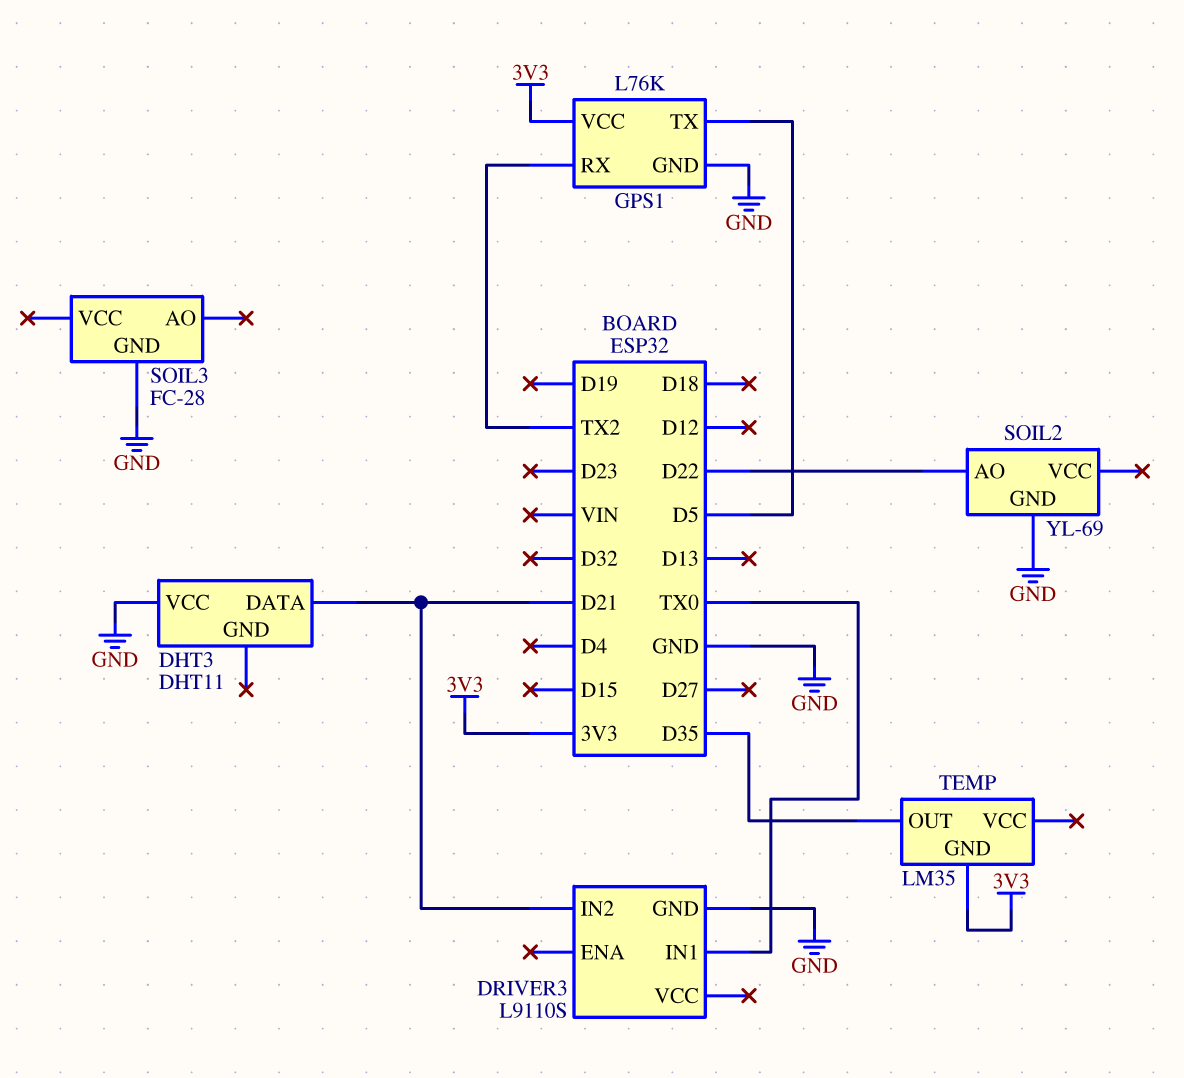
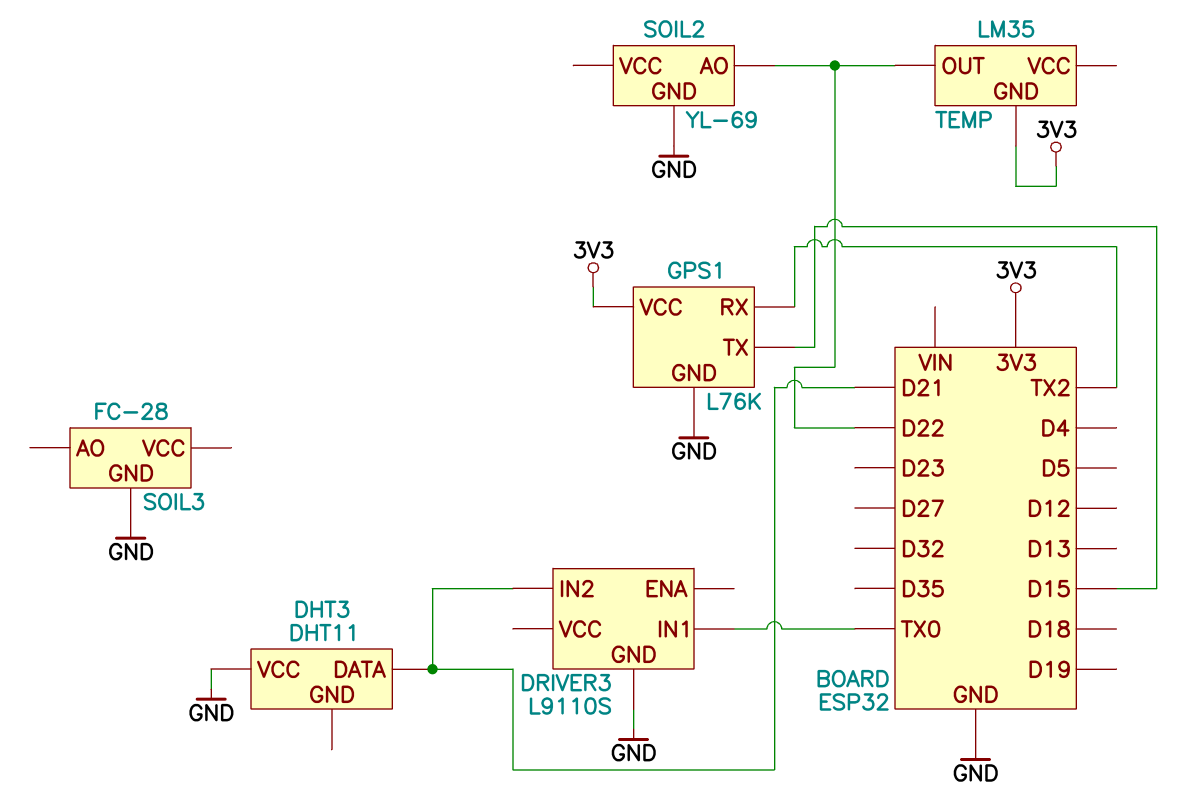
GPS1 pin TX: D5 -> D15
TEMP pin OUT: D35 -> D22

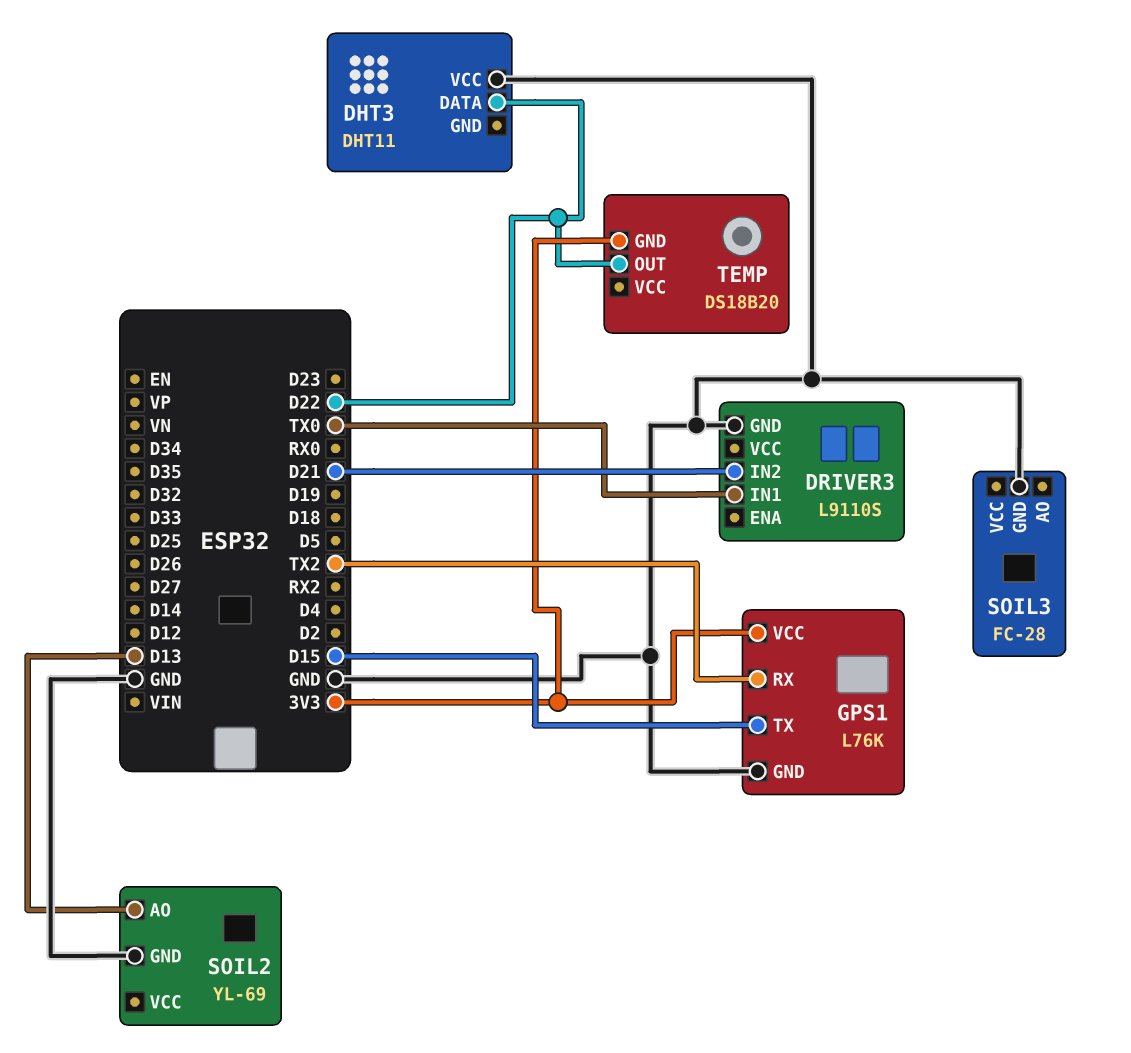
DHT3 pin DATA: D21 -> D22
SOIL2 pin AO: D22 -> D13
TEMP: LM35 -> DS18B20

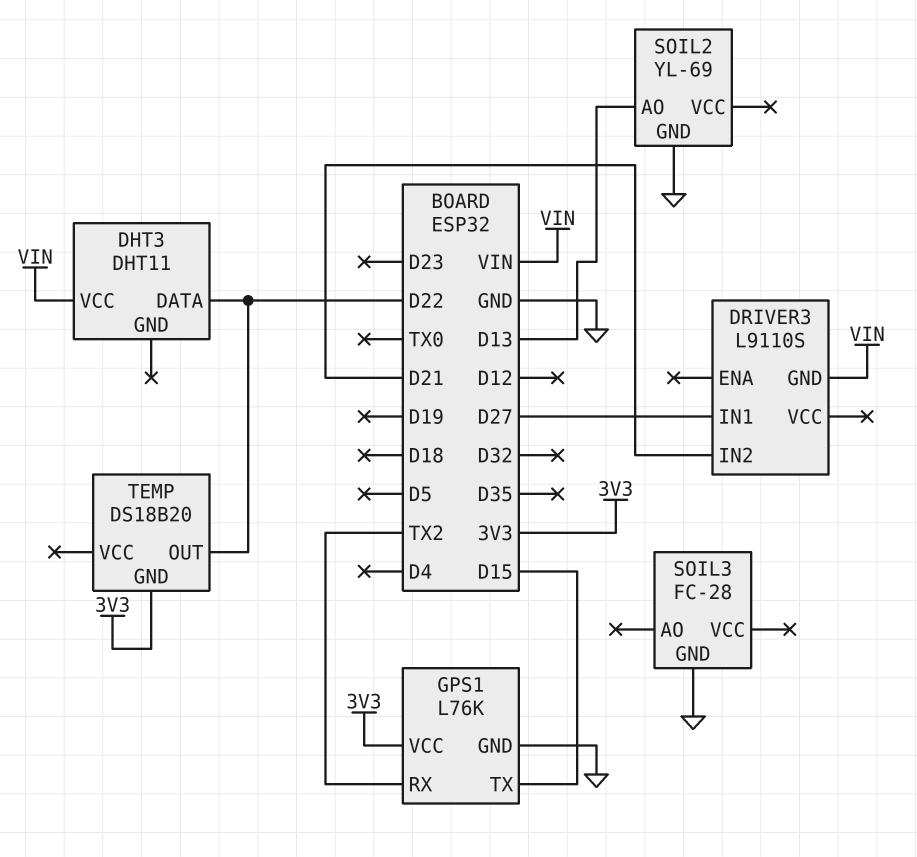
DHT3 pin VCC: GND -> VIN
DRIVER3 pin GND: GND -> VIN
DRIVER3 pin IN1: TX0 -> D27

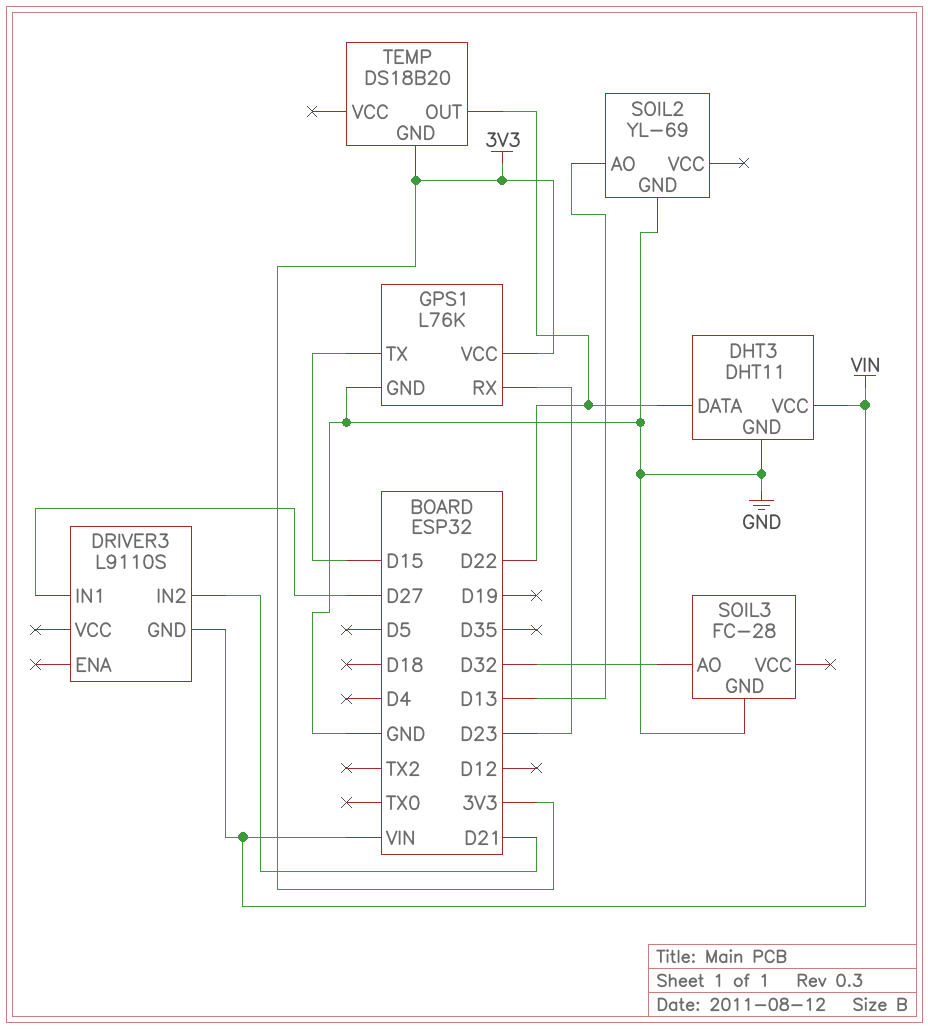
DHT3 pin GND: none -> GND
GPS1 pin RX: TX2 -> D23
SOIL3 pin AO: none -> D32

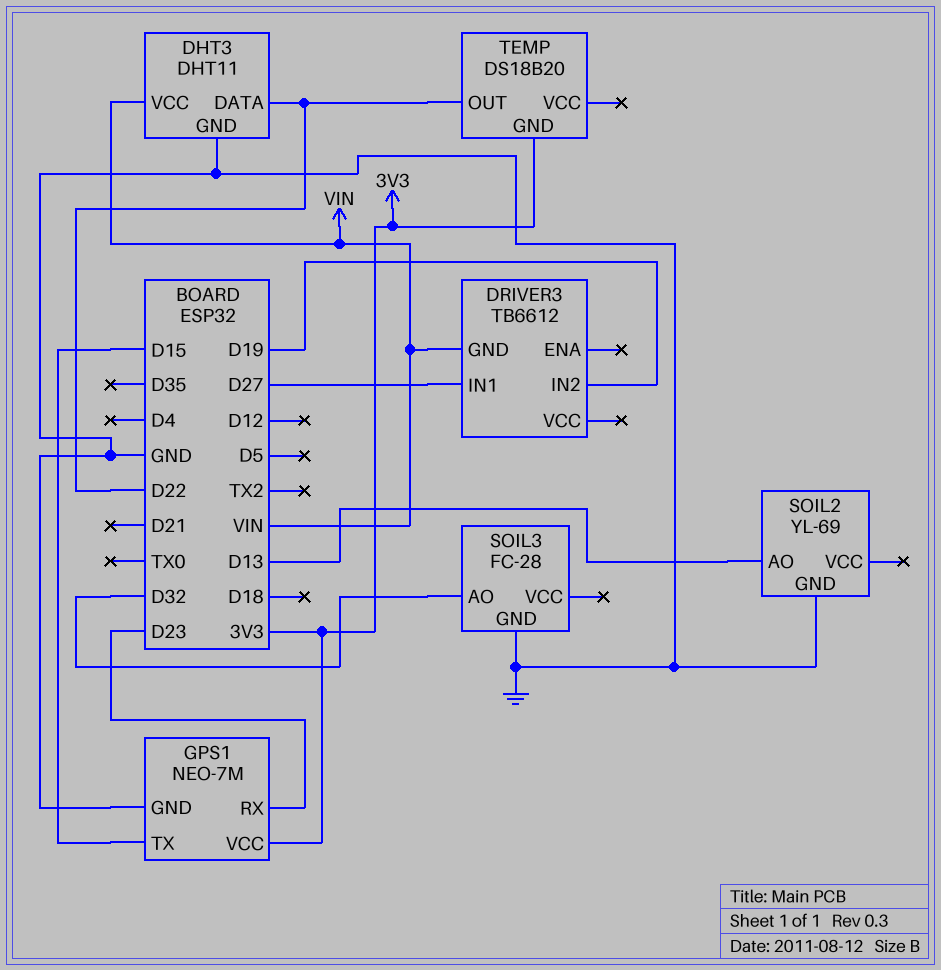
DRIVER3: L9110S -> TB6612
DRIVER3 pin IN2: D21 -> D19
GPS1: L76K -> NEO-7M

